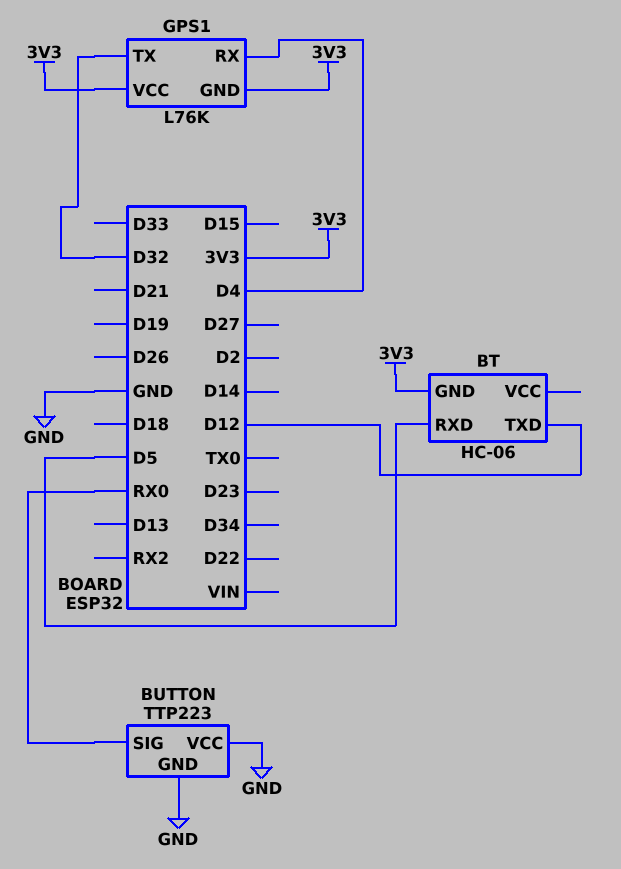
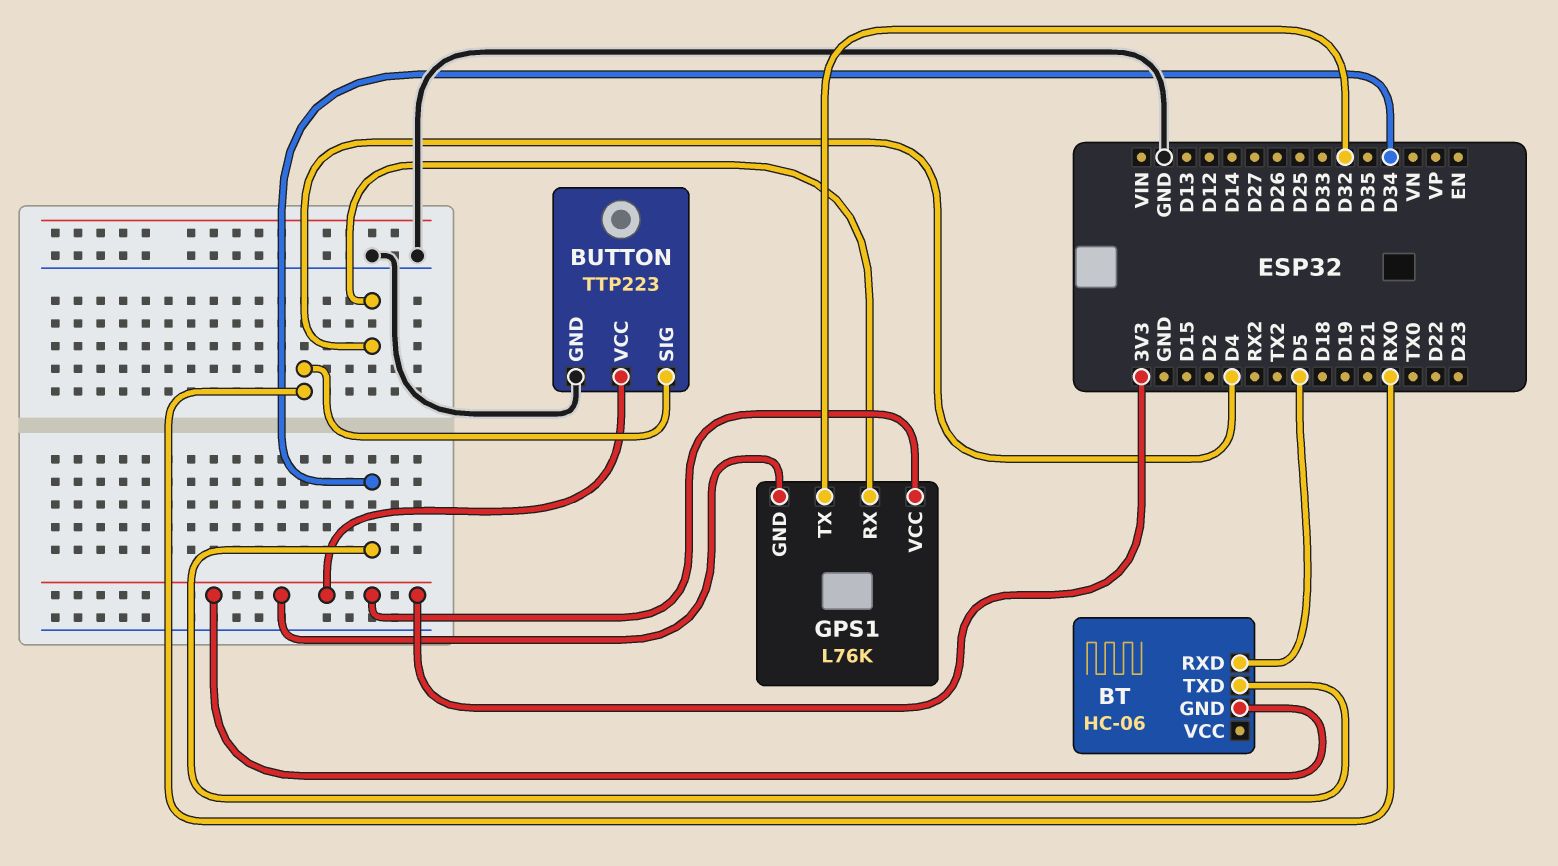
BT pin TXD: D12 -> D34
BUTTON pin VCC: GND -> 3V3

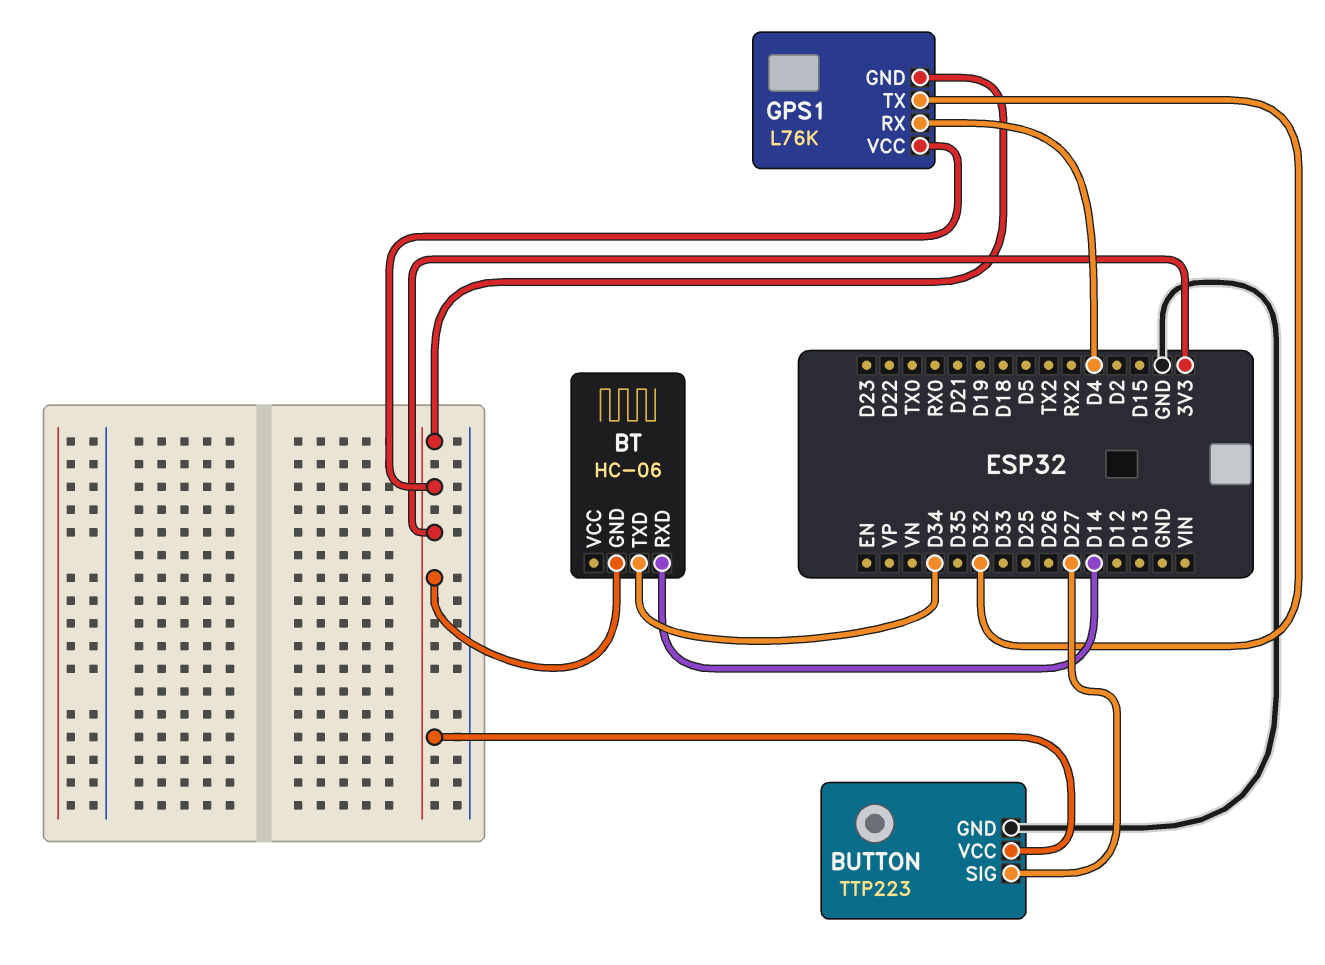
BT pin RXD: D5 -> D14
BUTTON pin SIG: RX0 -> D27

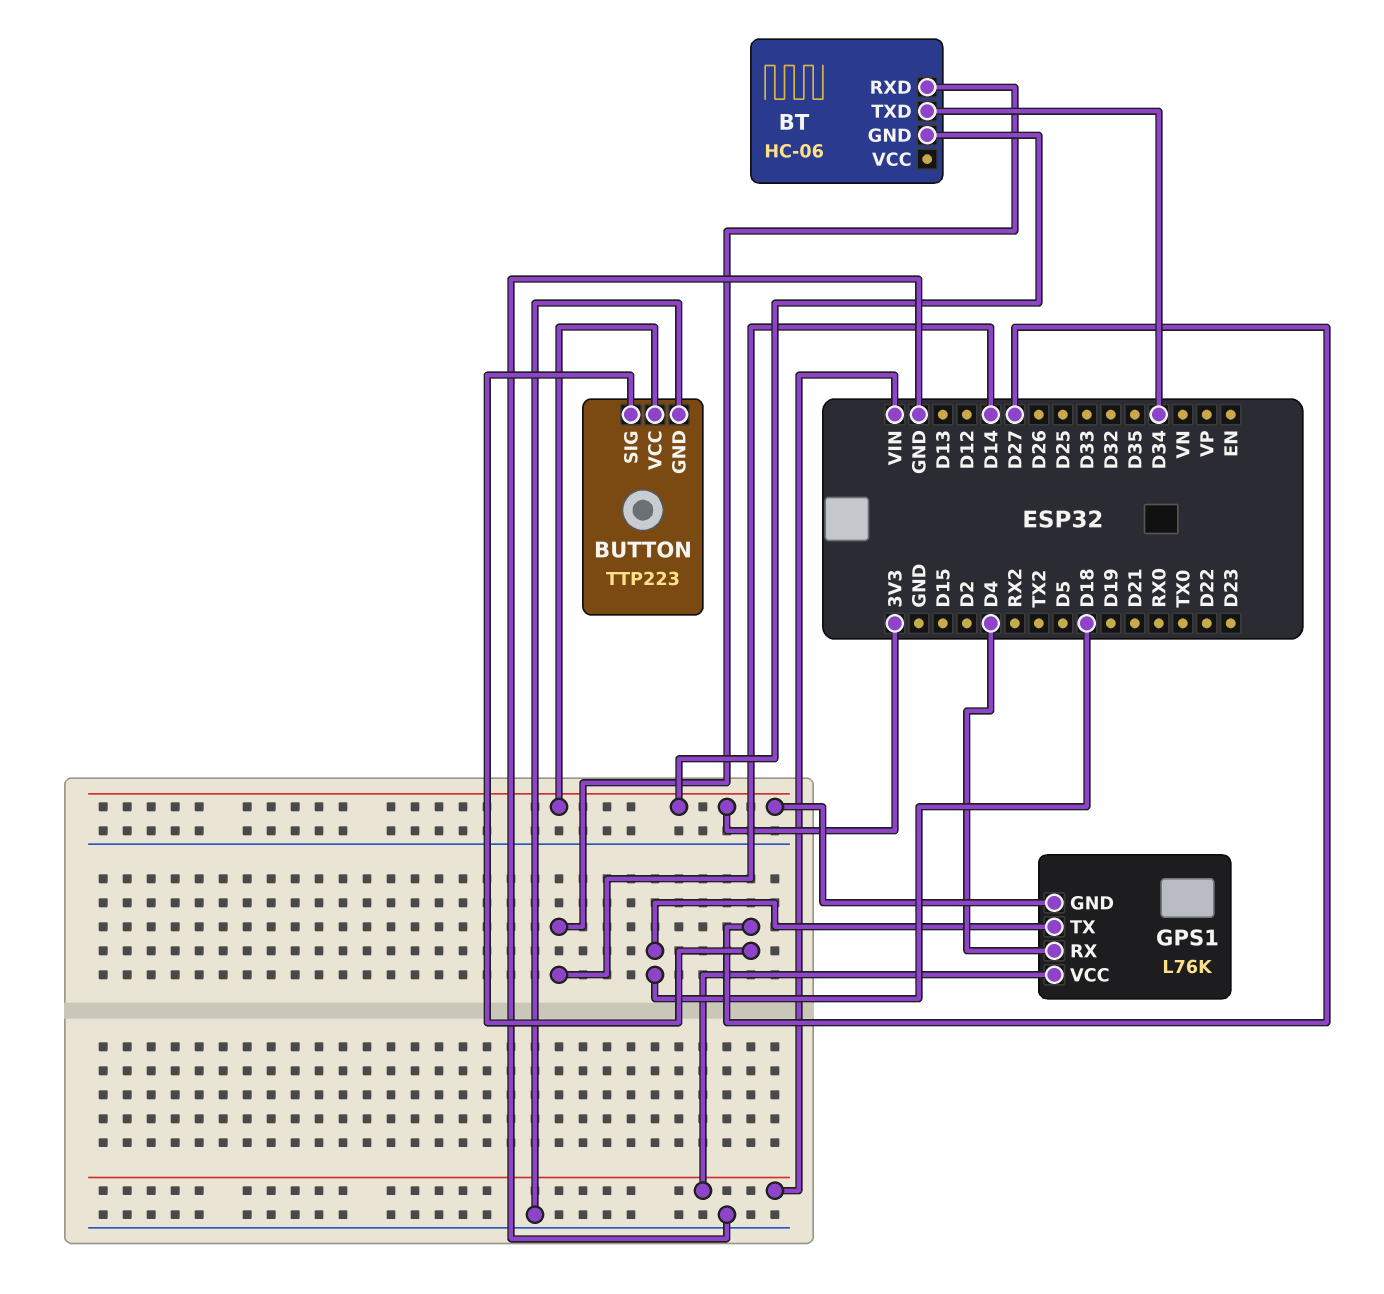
GPS1 pin TX: D32 -> D18
GPS1 pin VCC: 3V3 -> VIN

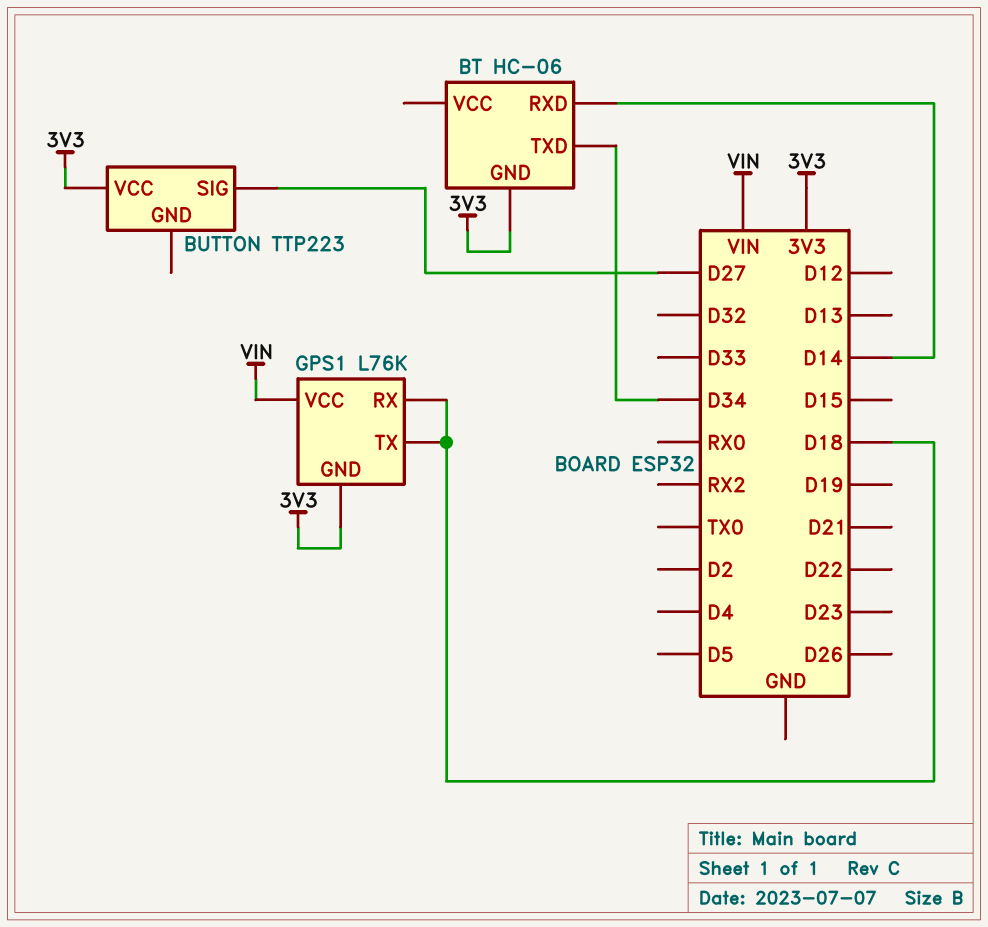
BUTTON pin GND: GND -> none
GPS1 pin RX: D4 -> D18

